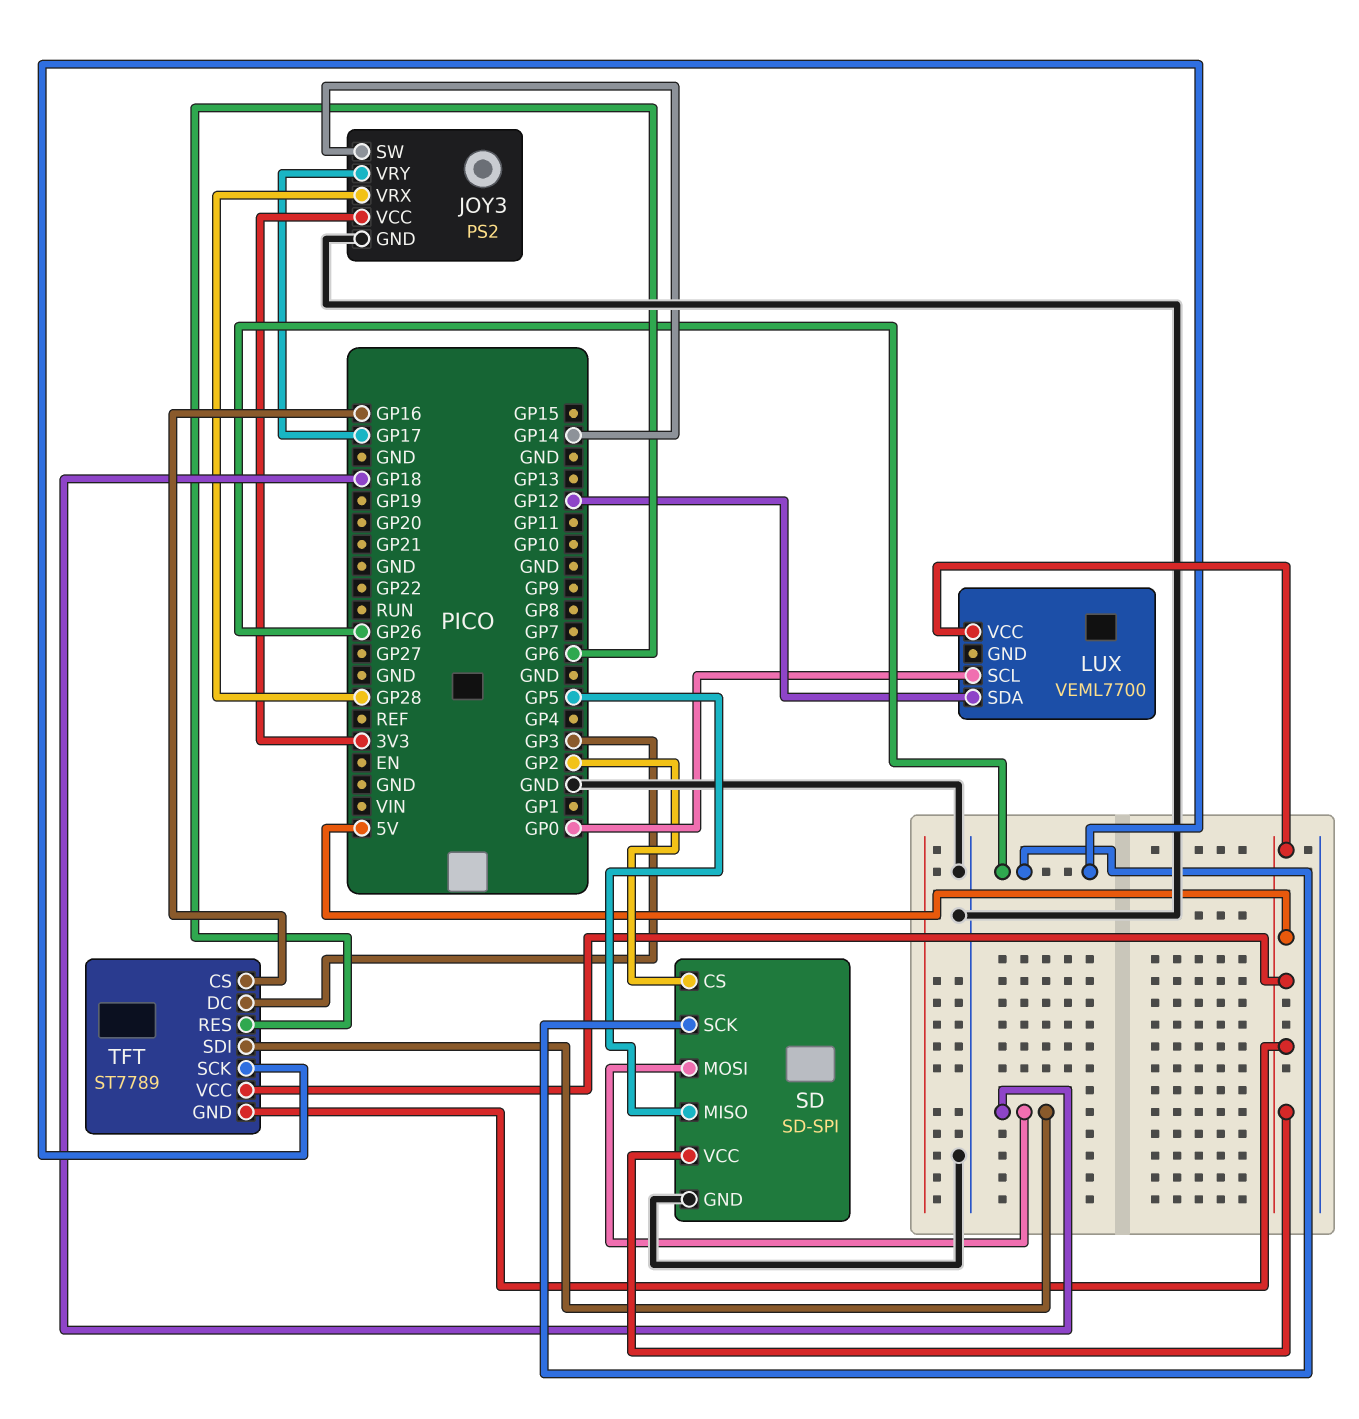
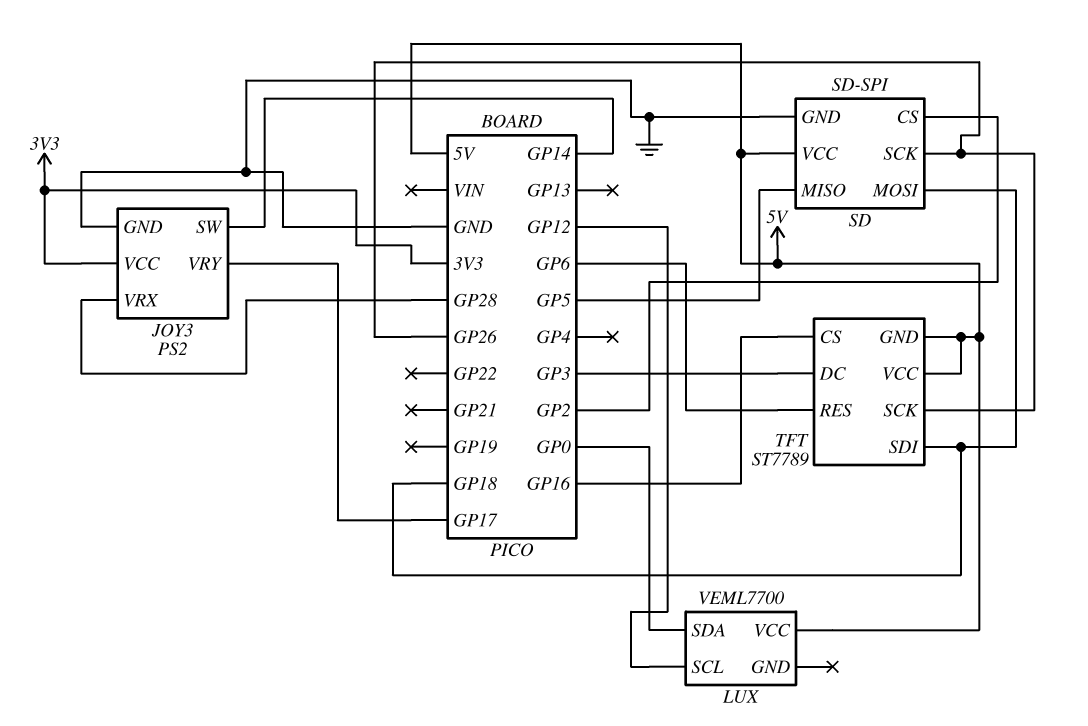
LUX pin SCL: GP0 -> GP12
LUX pin SDA: GP12 -> GP0

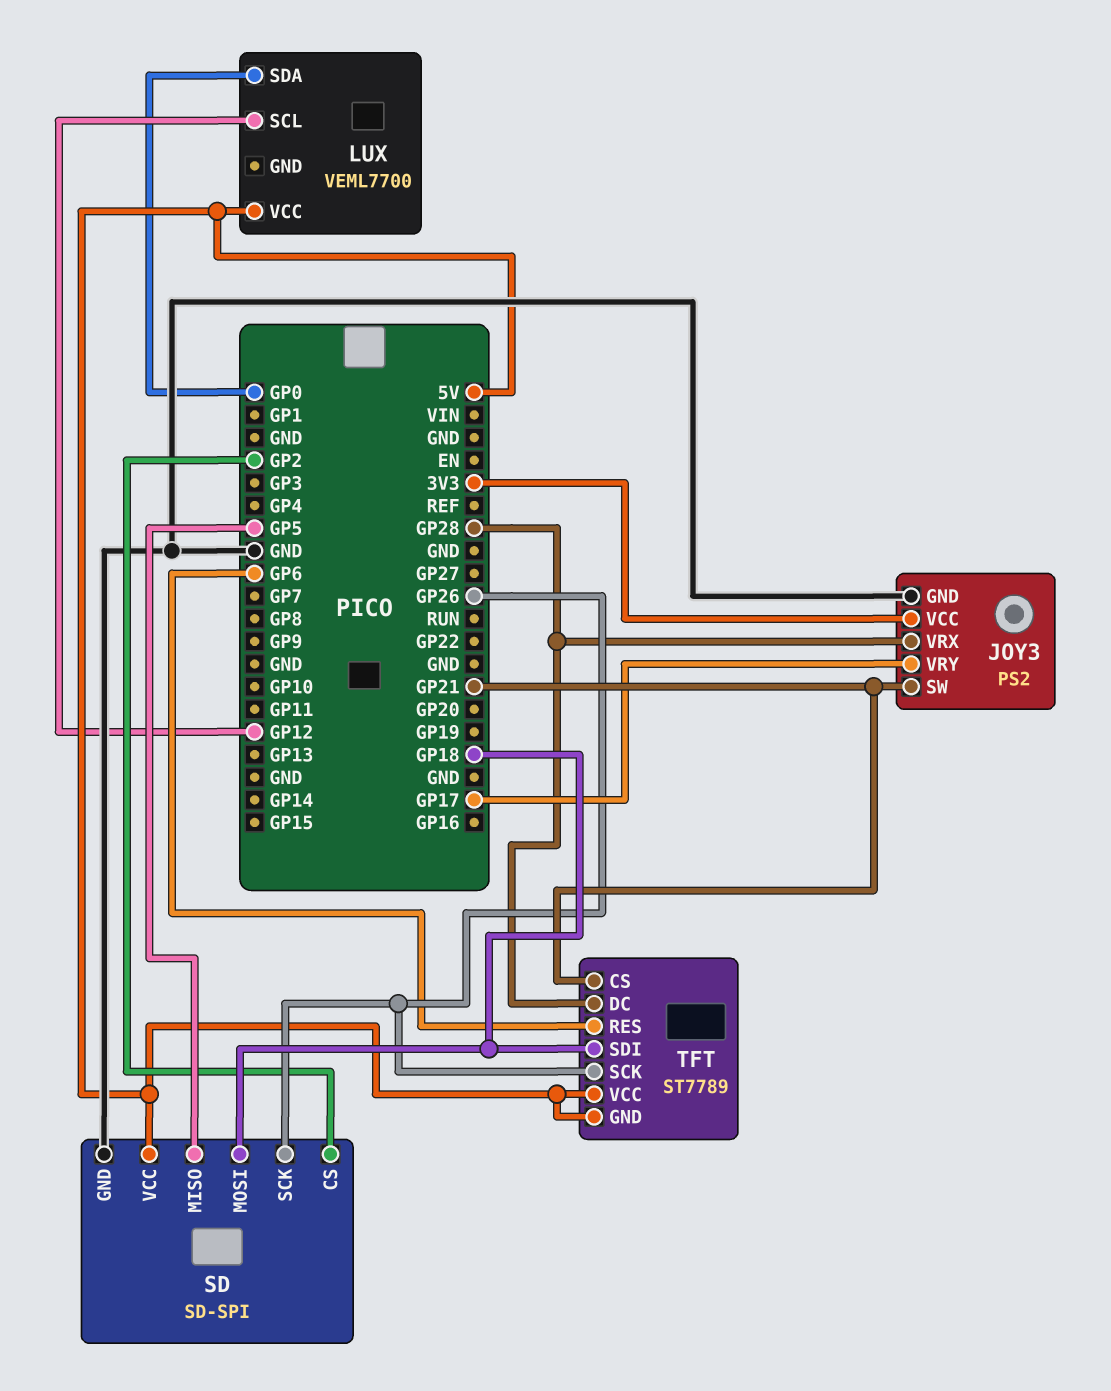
JOY3 pin SW: GP14 -> GP21
TFT pin CS: GP16 -> GP21
TFT pin DC: GP3 -> GP28

